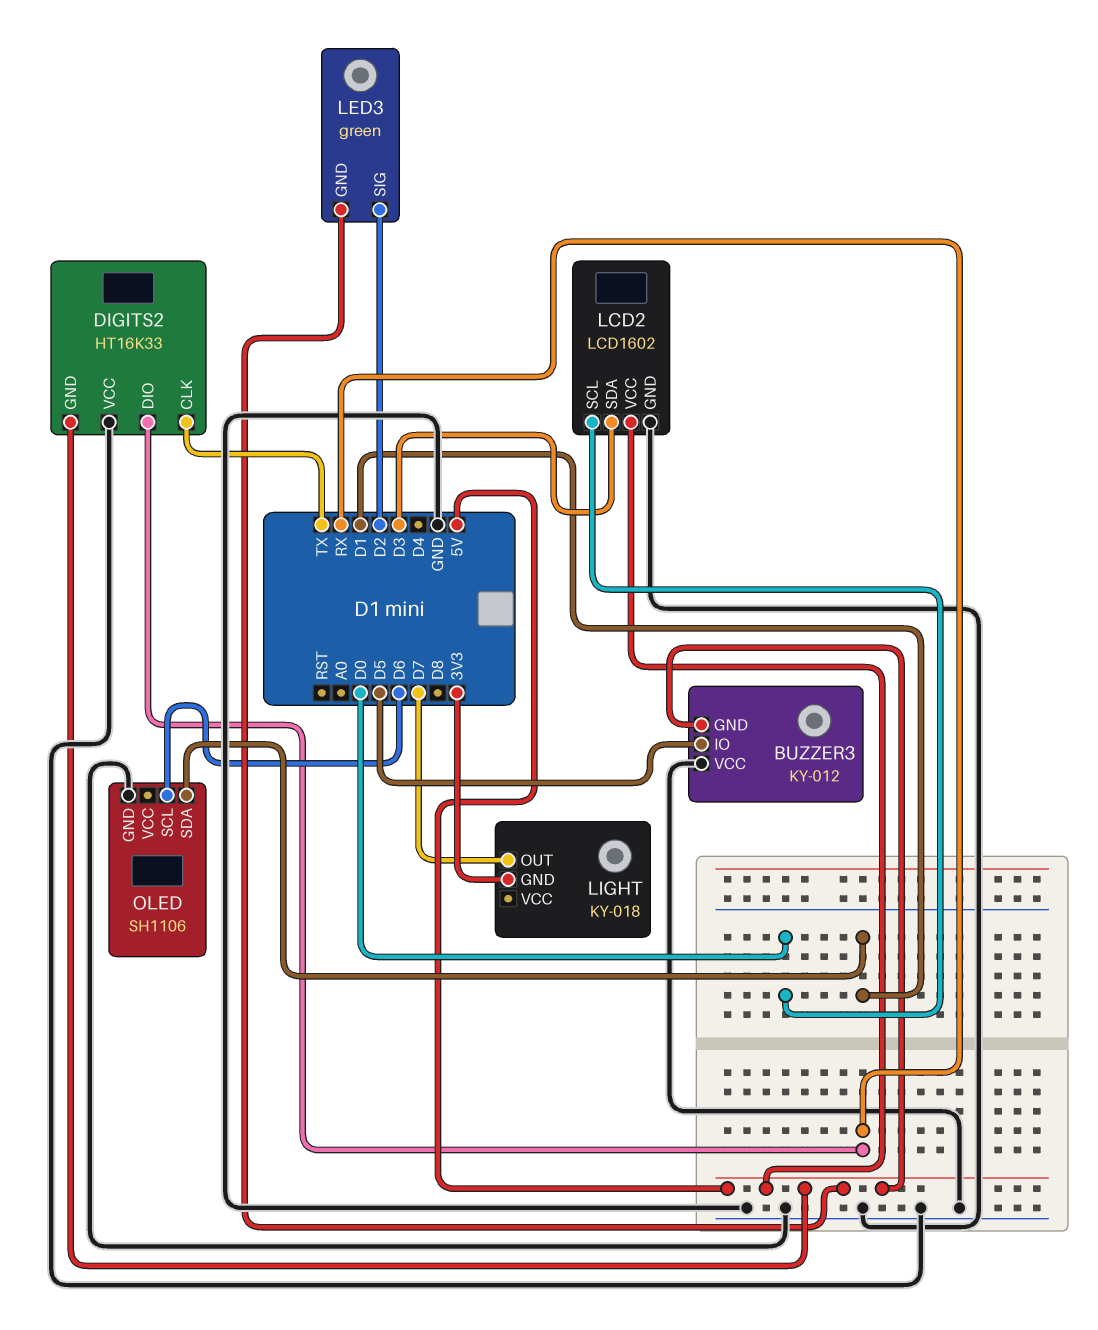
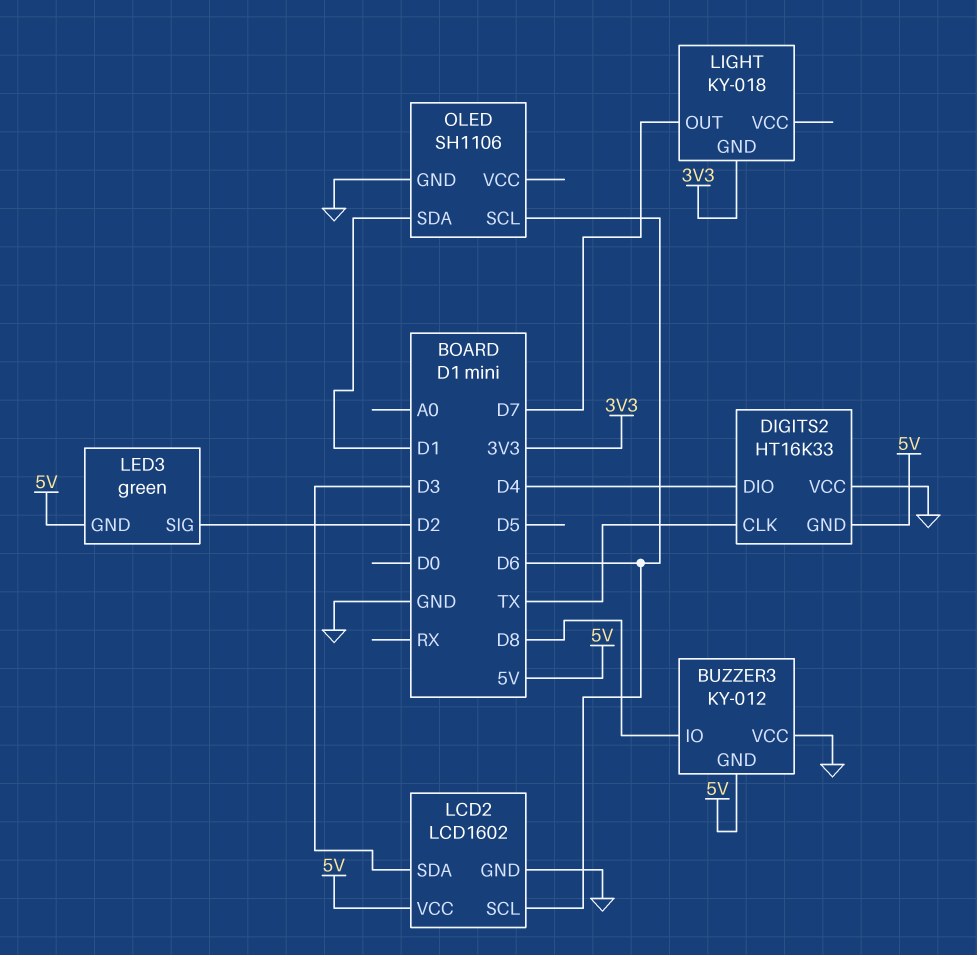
BUZZER3 pin IO: D5 -> D8
DIGITS2 pin DIO: RX -> D4
LCD2 pin SCL: D0 -> D6

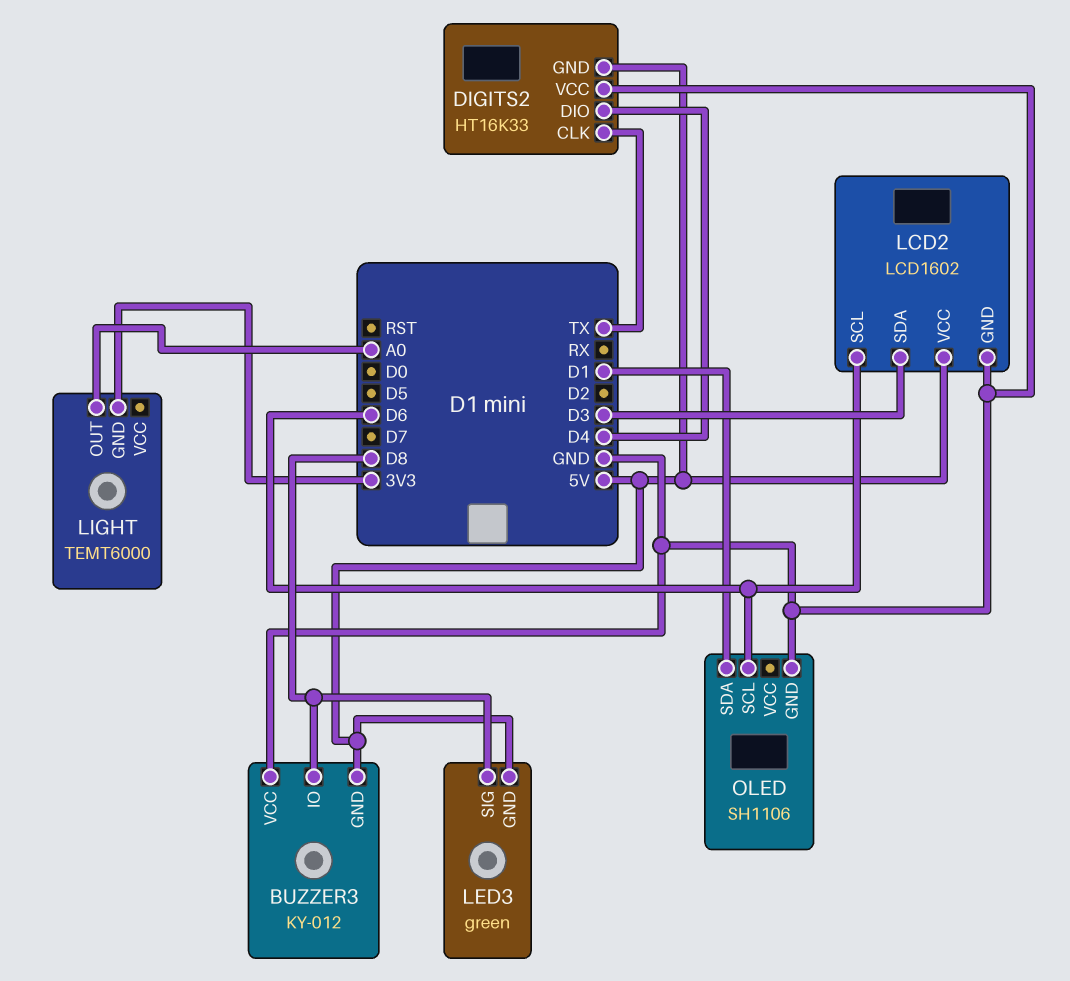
LED3 pin SIG: D2 -> D8
LIGHT: KY-018 -> TEMT6000
LIGHT pin OUT: D7 -> A0

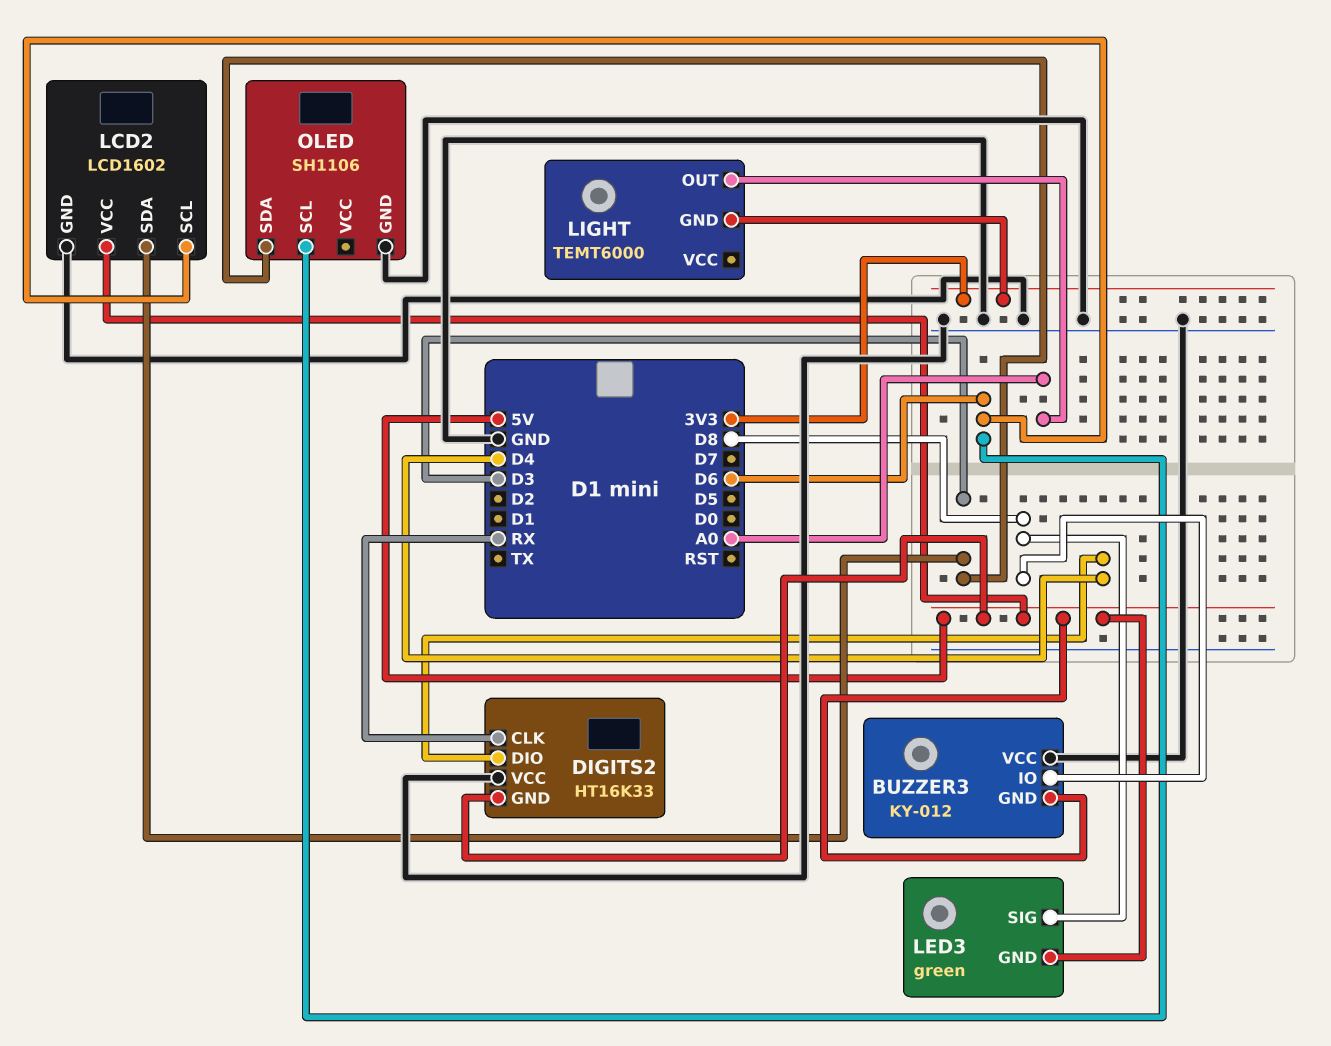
DIGITS2 pin CLK: TX -> RX
OLED pin SDA: D1 -> D3

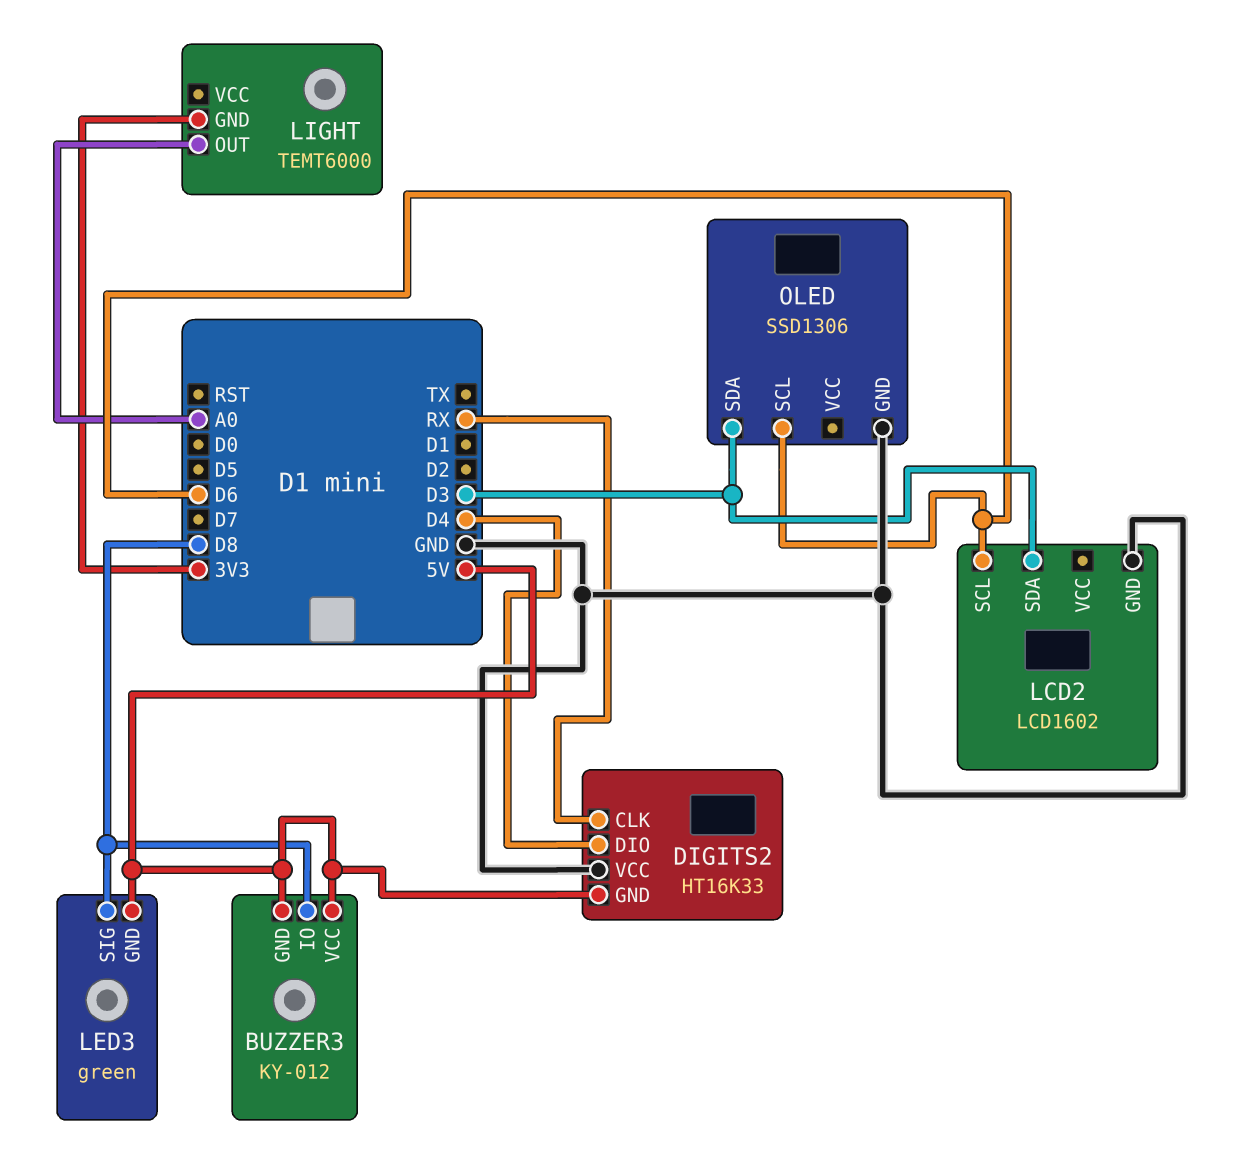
BUZZER3 pin VCC: GND -> 5V
LCD2 pin VCC: 5V -> none
OLED: SH1106 -> SSD1306

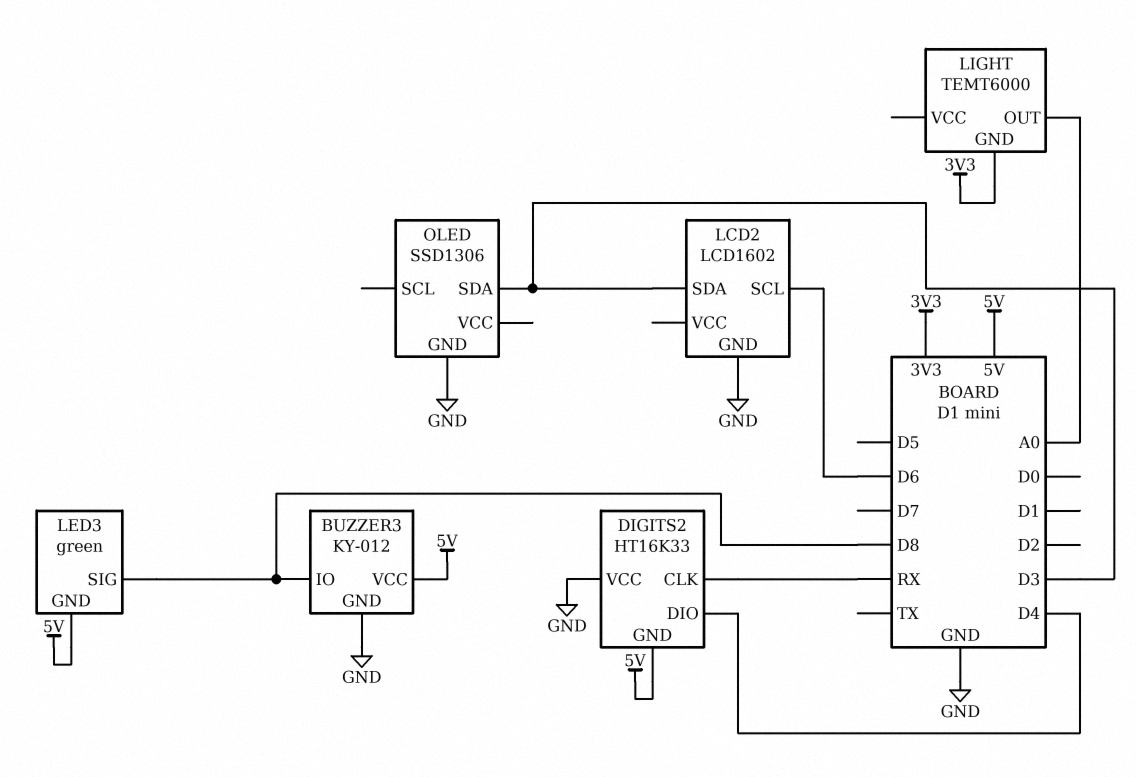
BUZZER3 pin GND: 5V -> GND
OLED pin SCL: D6 -> none

